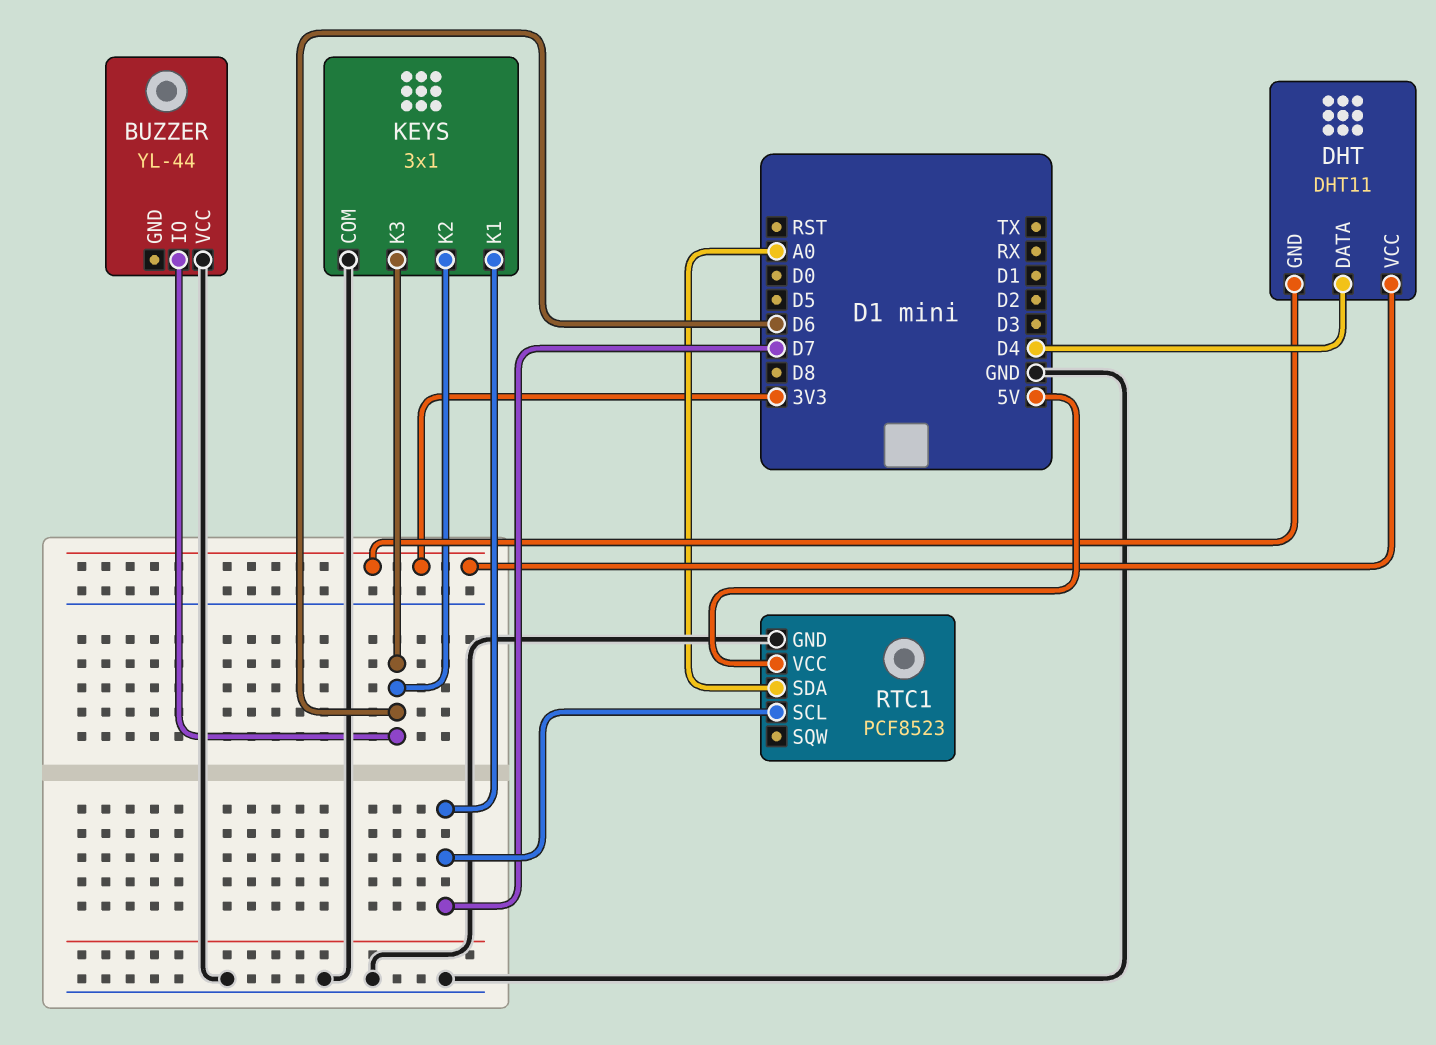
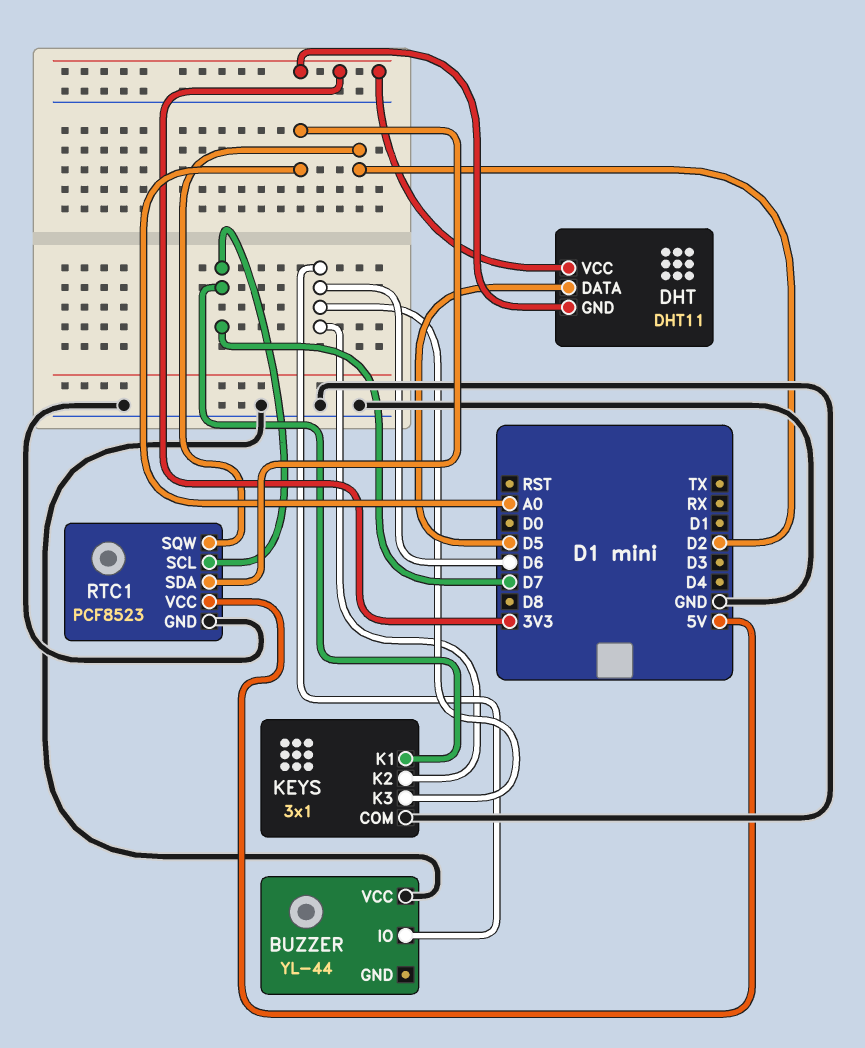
DHT pin DATA: D4 -> D5
RTC1 pin SQW: none -> D2

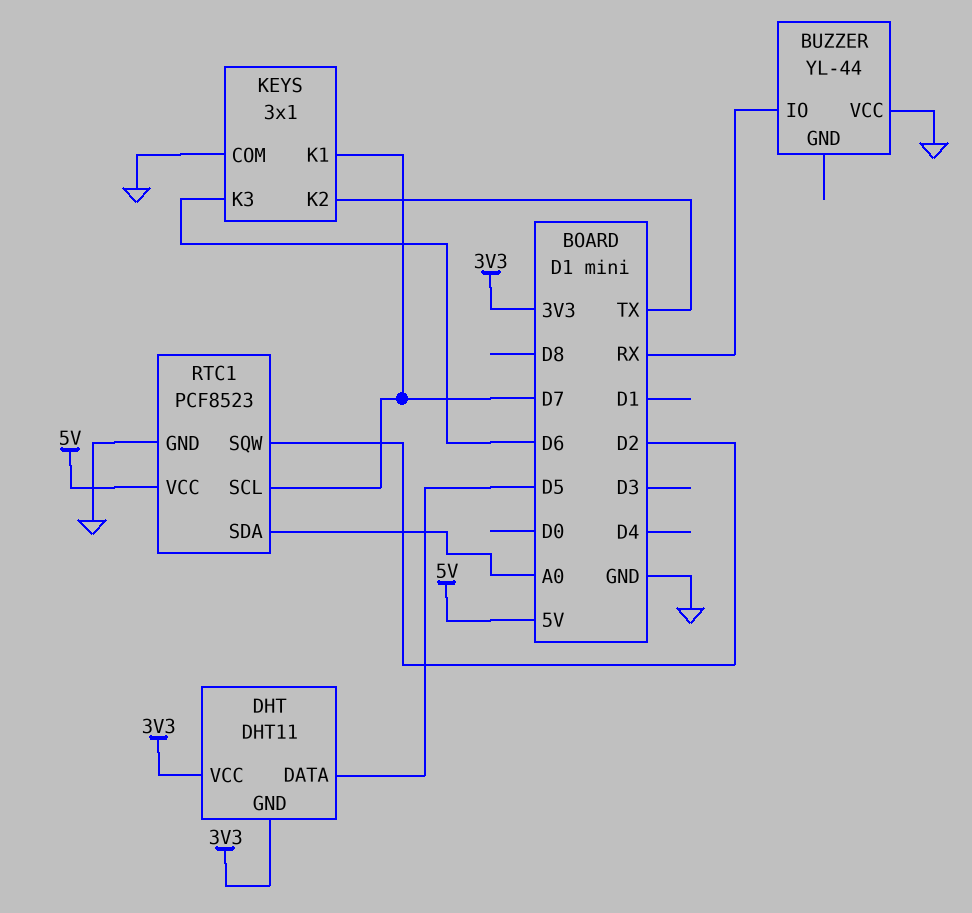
BUZZER pin IO: D6 -> RX
KEYS pin K2: D6 -> TX

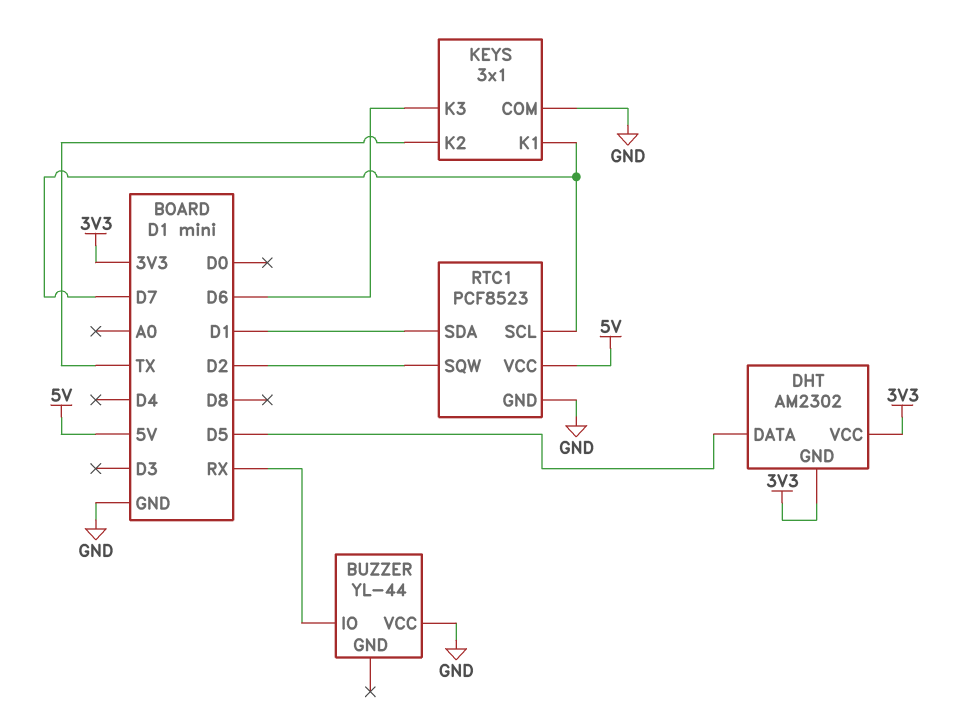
DHT: DHT11 -> AM2302
RTC1 pin SDA: A0 -> D1

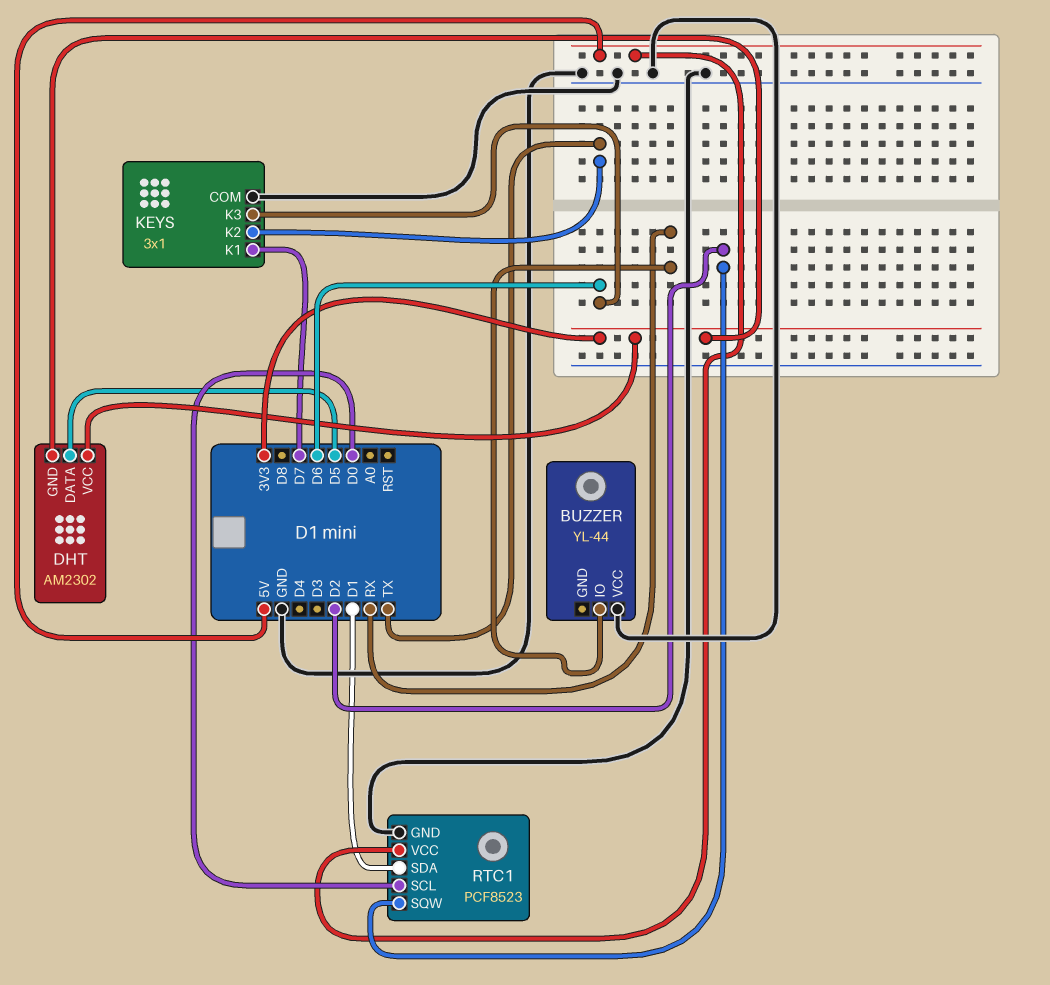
RTC1 pin SCL: D7 -> D0

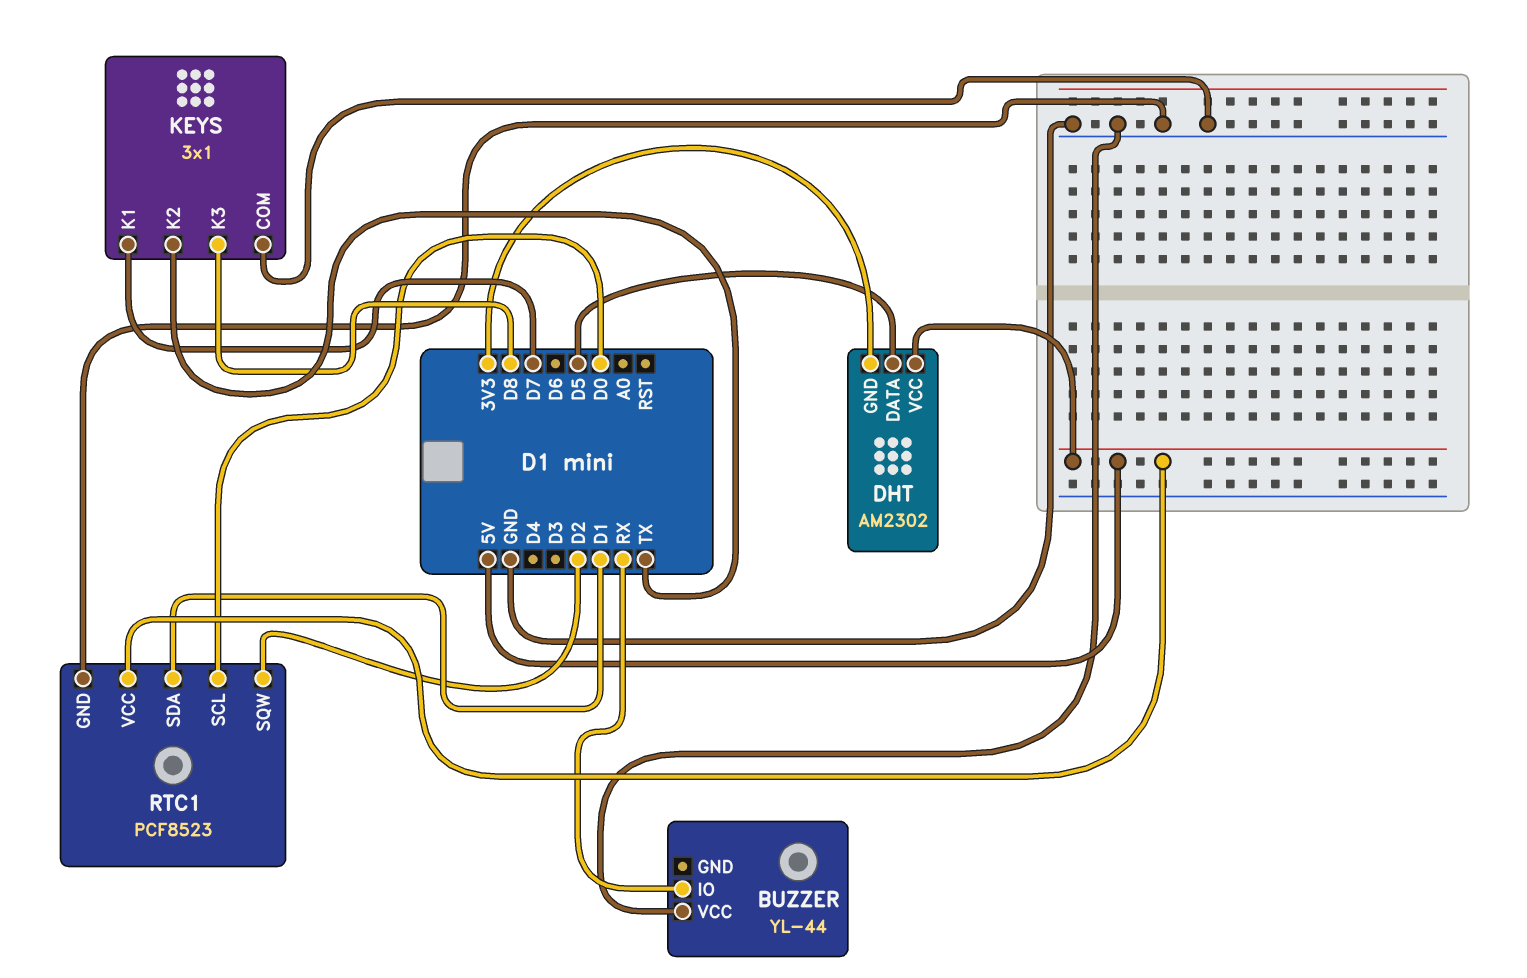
DHT pin VCC: 3V3 -> 5V
KEYS pin K3: D6 -> D8

